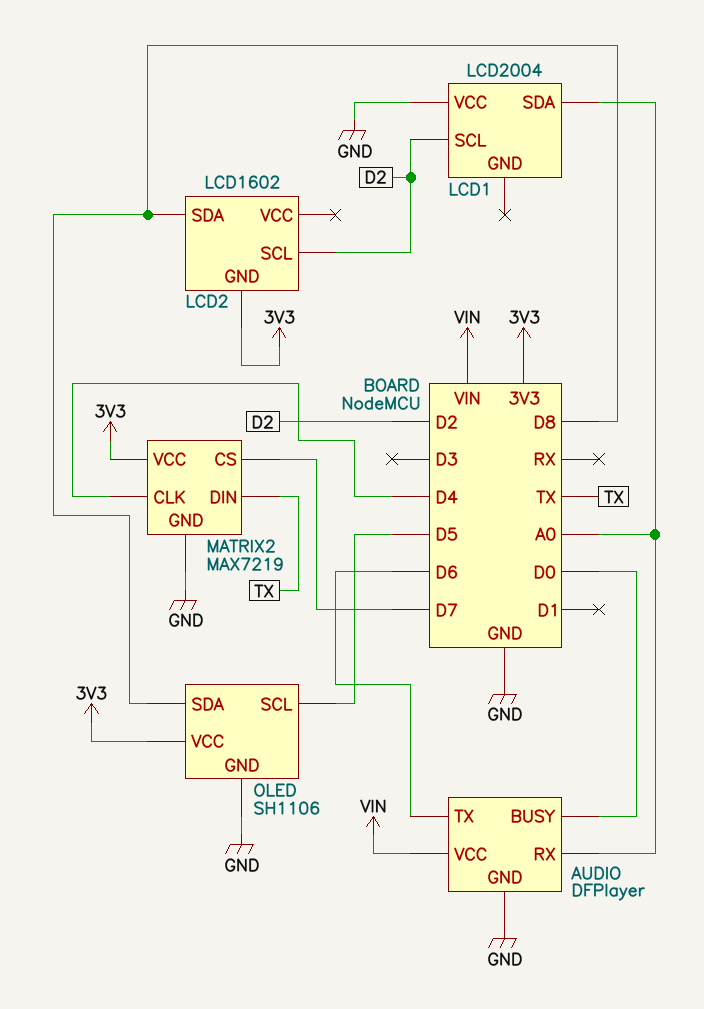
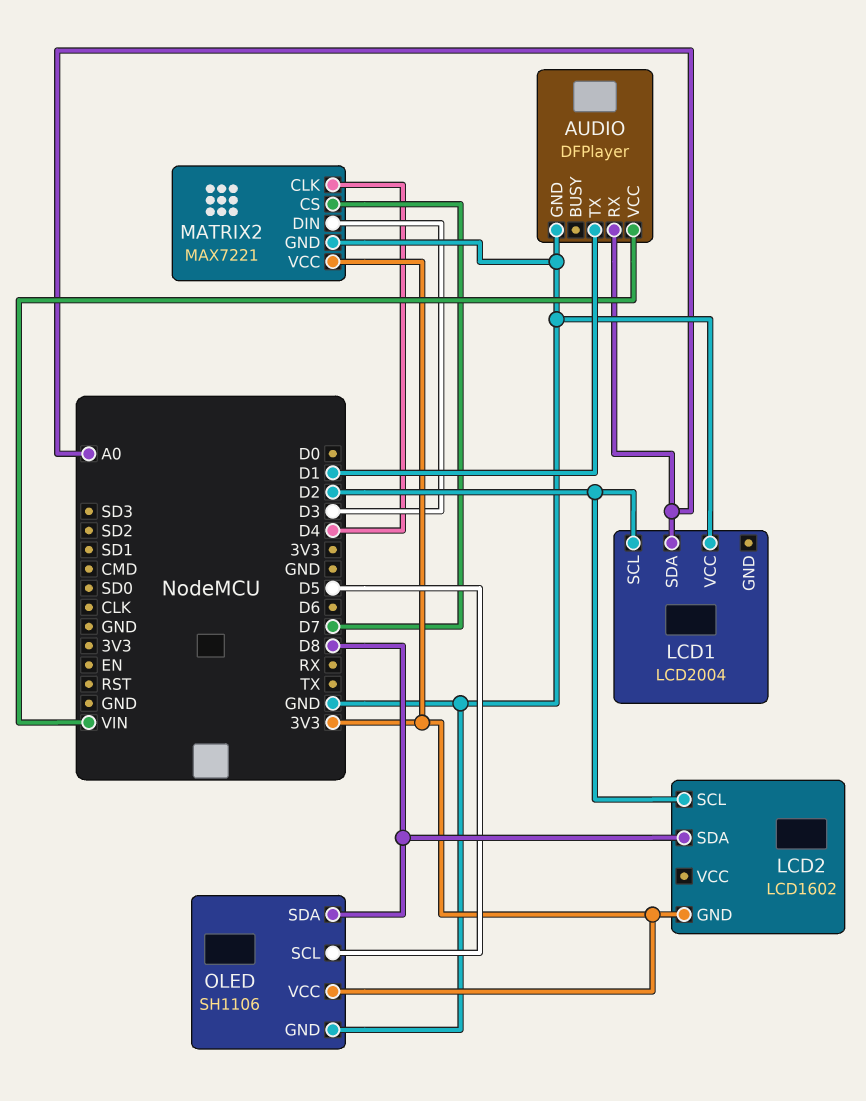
AUDIO pin BUSY: D0 -> none
AUDIO pin TX: D6 -> D1
MATRIX2: MAX7219 -> MAX7221
MATRIX2 pin DIN: TX -> D3

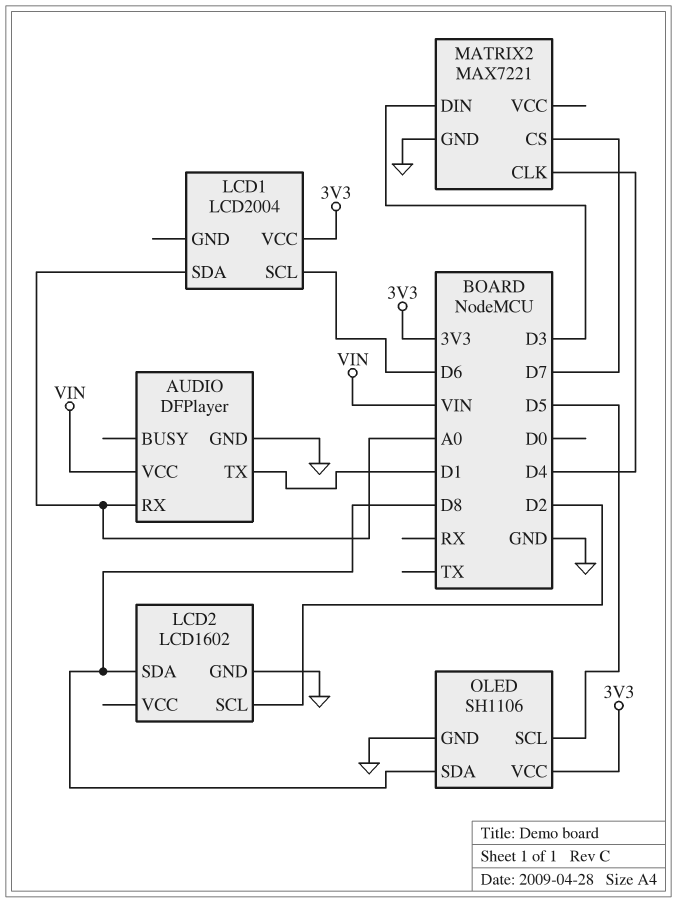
LCD1 pin SCL: D2 -> D6
LCD1 pin VCC: GND -> 3V3
LCD2 pin GND: 3V3 -> GND
MATRIX2 pin VCC: 3V3 -> none

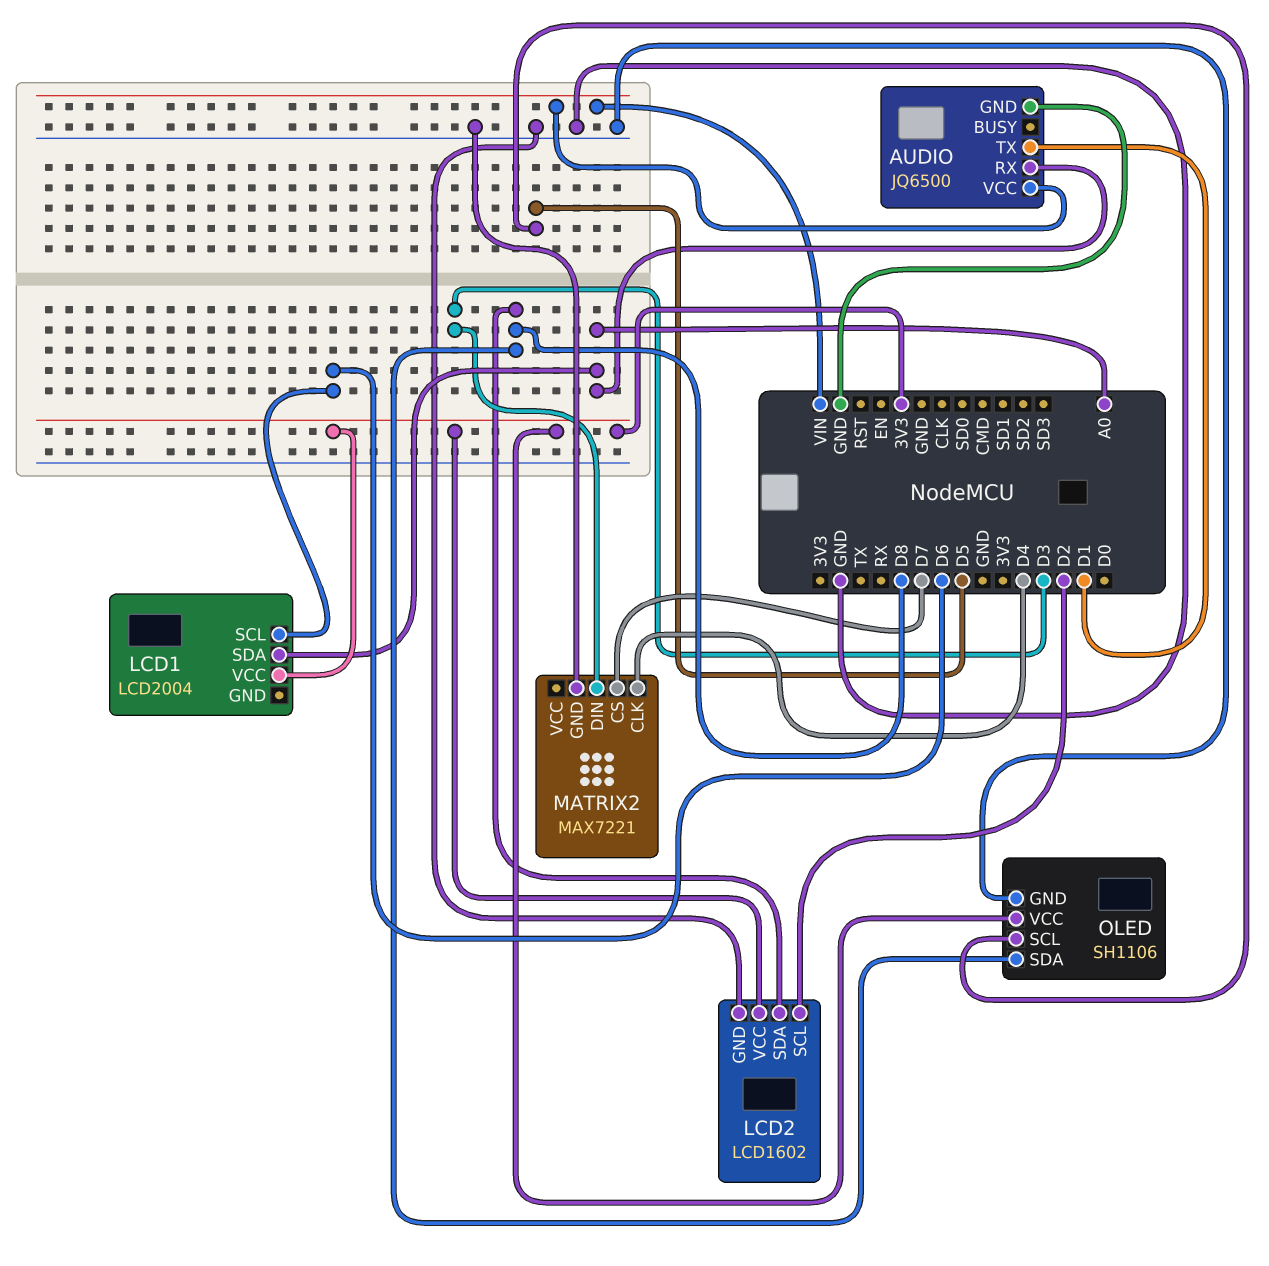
AUDIO: DFPlayer -> JQ6500
LCD2 pin VCC: none -> 3V3

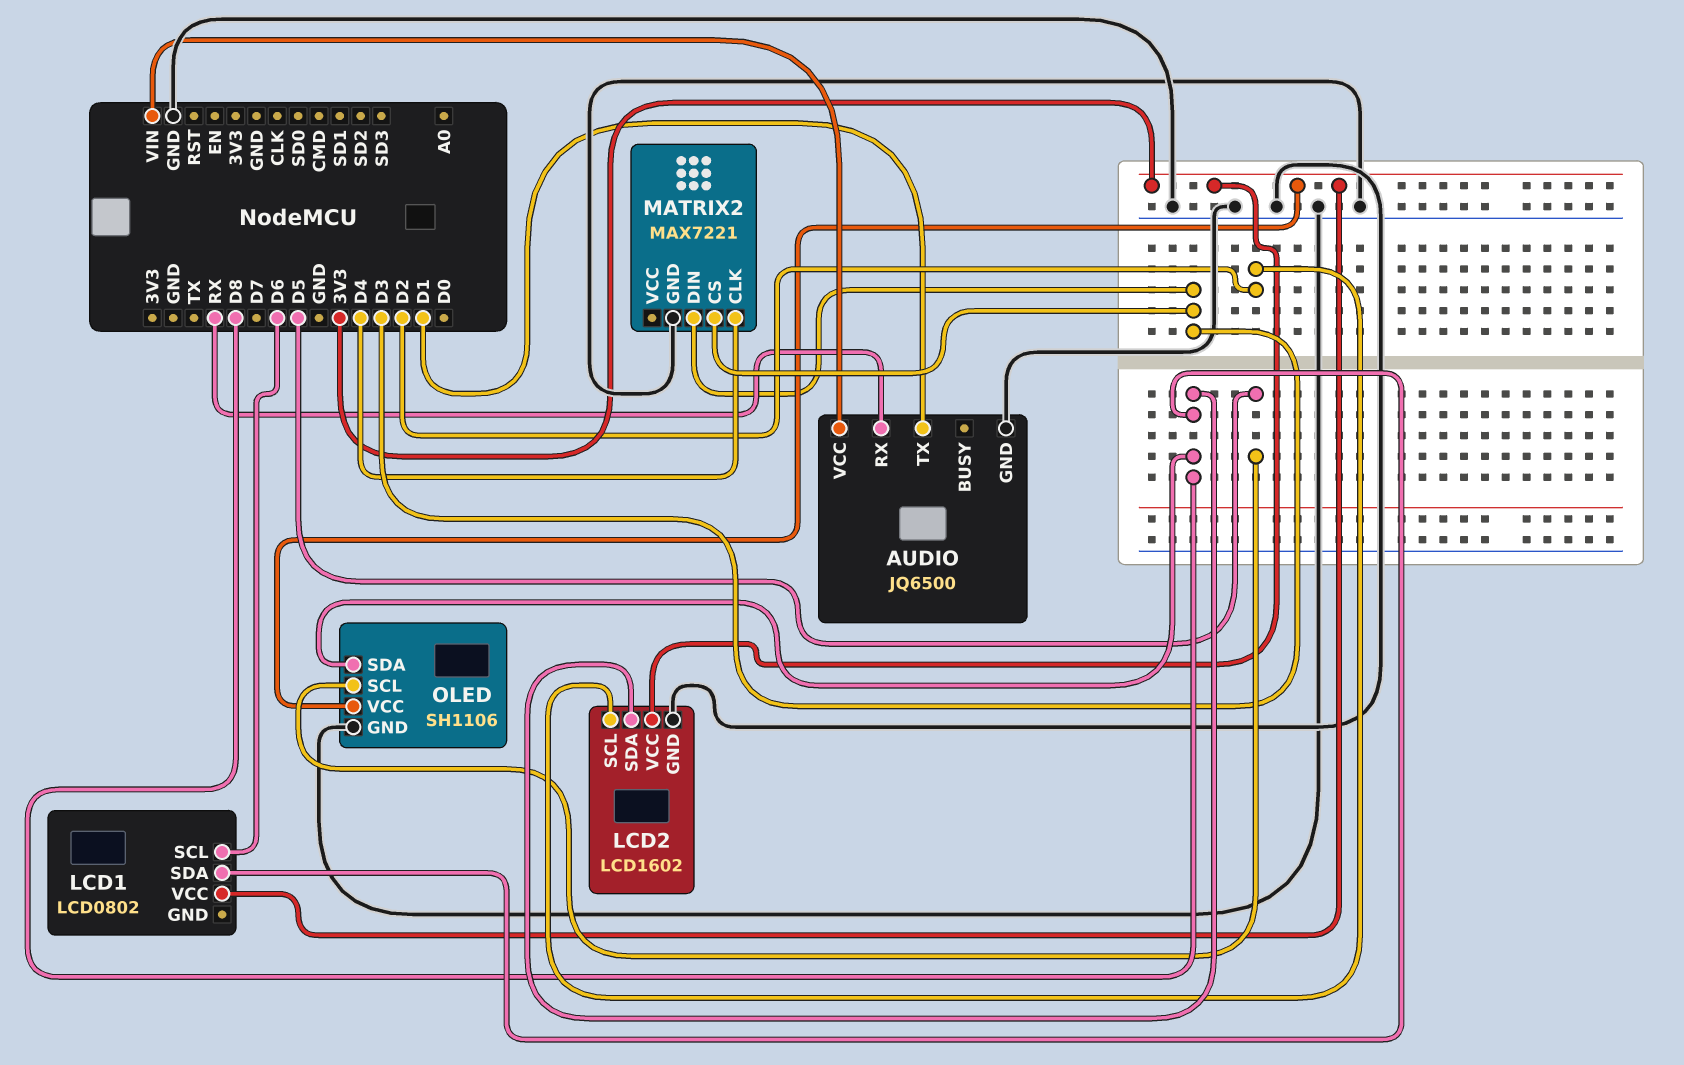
AUDIO pin RX: A0 -> RX
LCD1: LCD2004 -> LCD0802
LCD1 pin SDA: A0 -> D8
MATRIX2 pin CS: D7 -> D3

